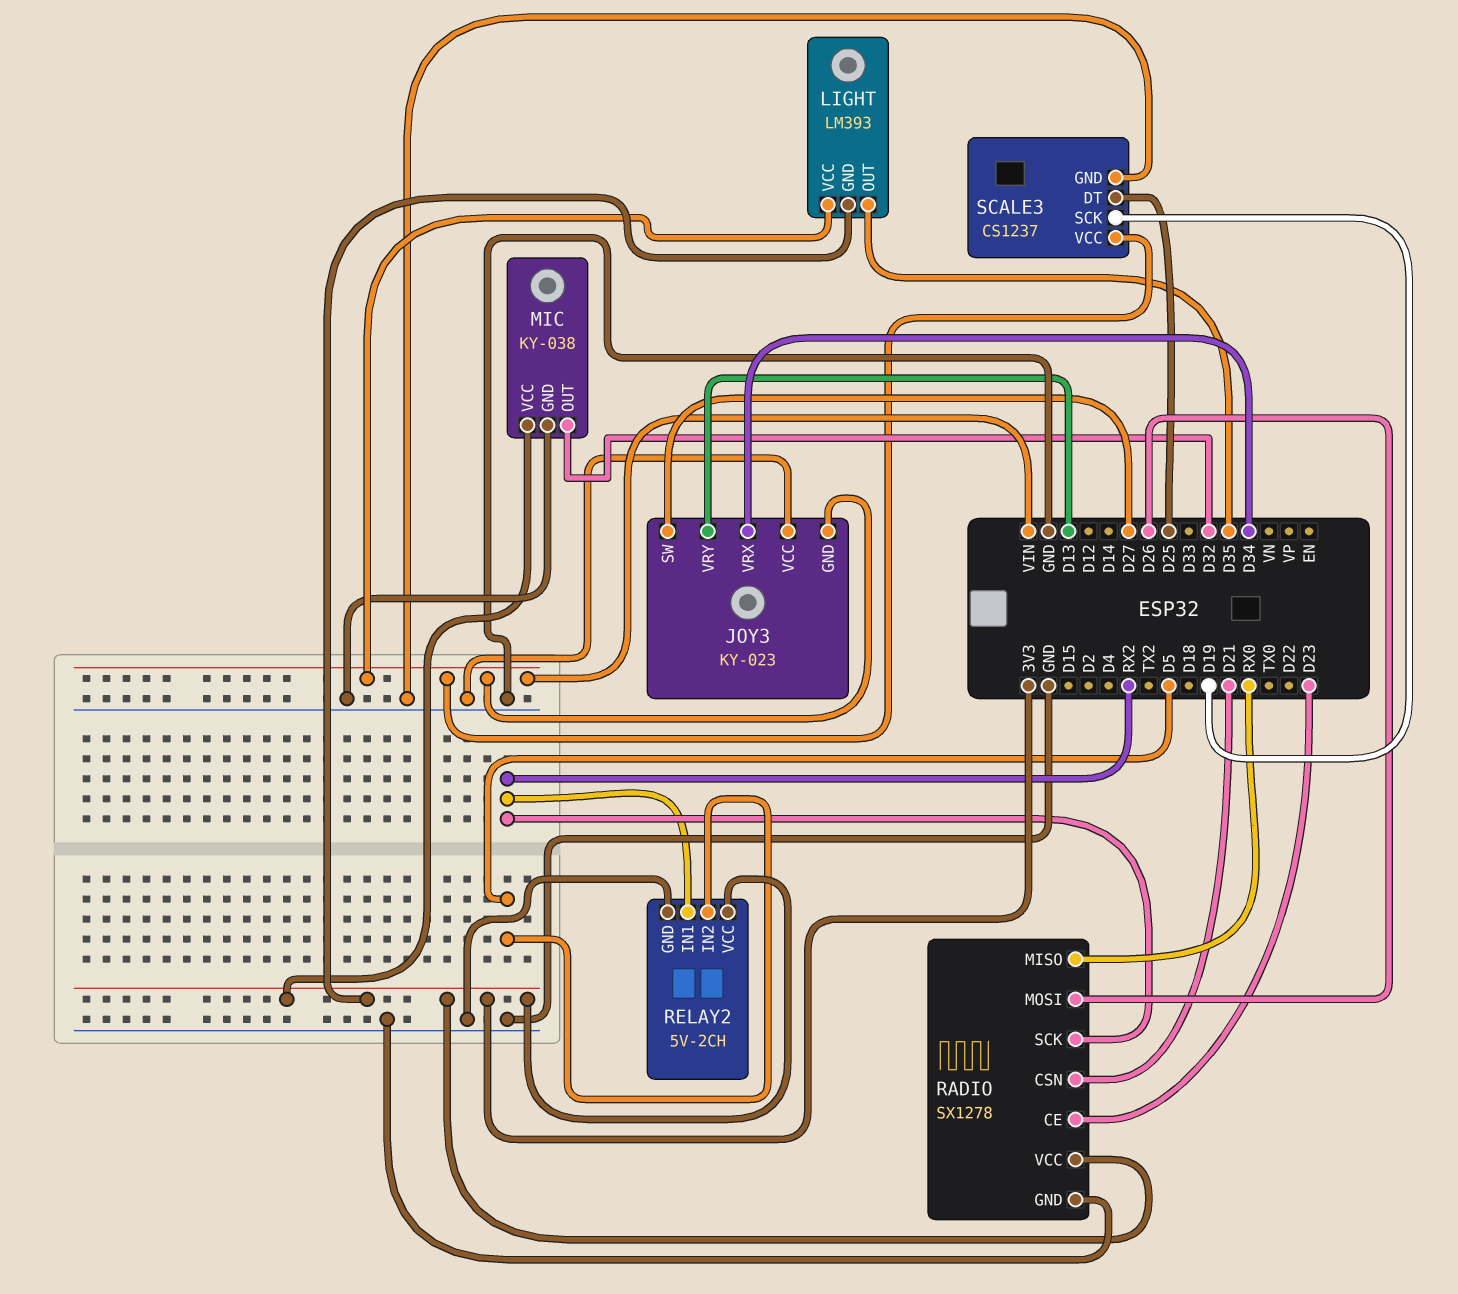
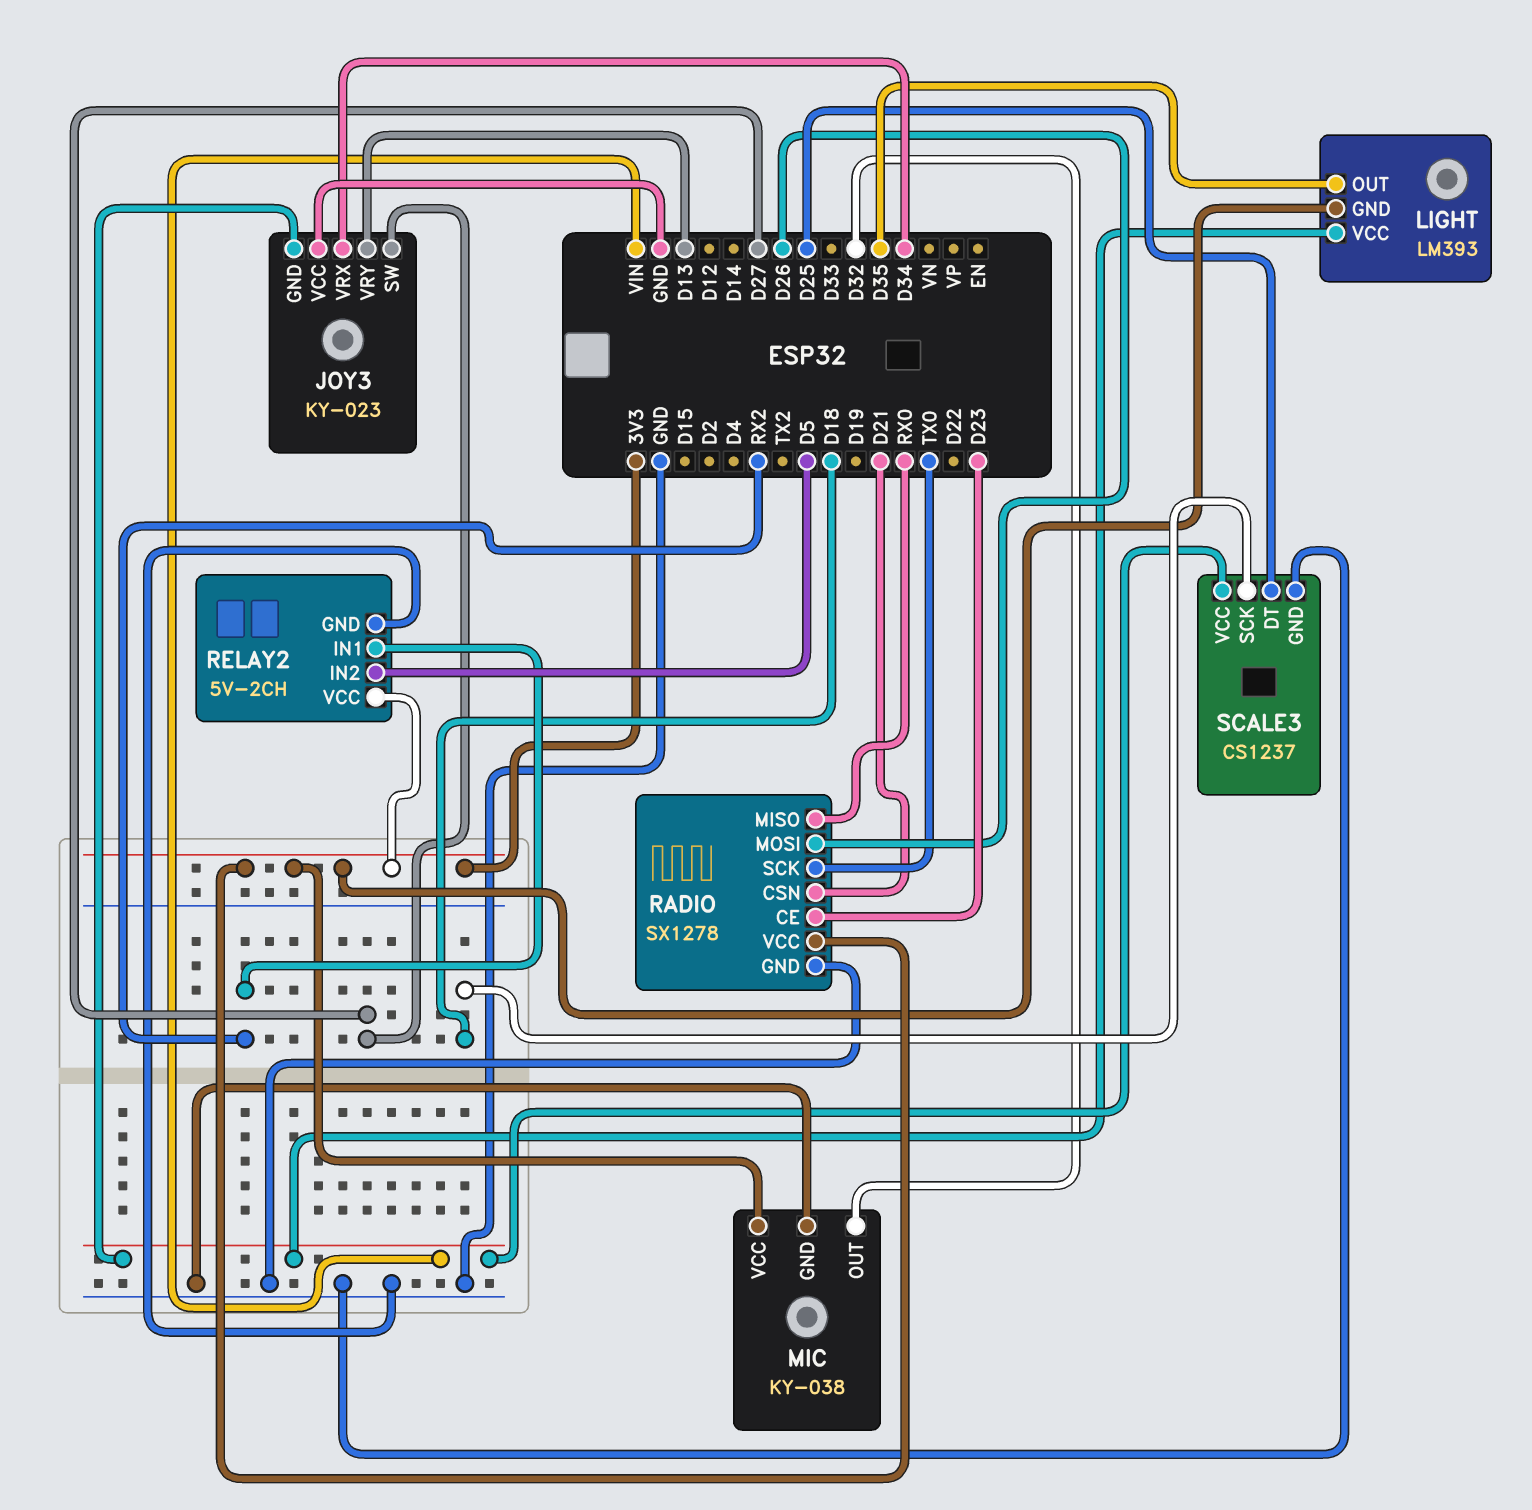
RADIO pin SCK: RX2 -> TX0
SCALE3 pin SCK: D19 -> D18

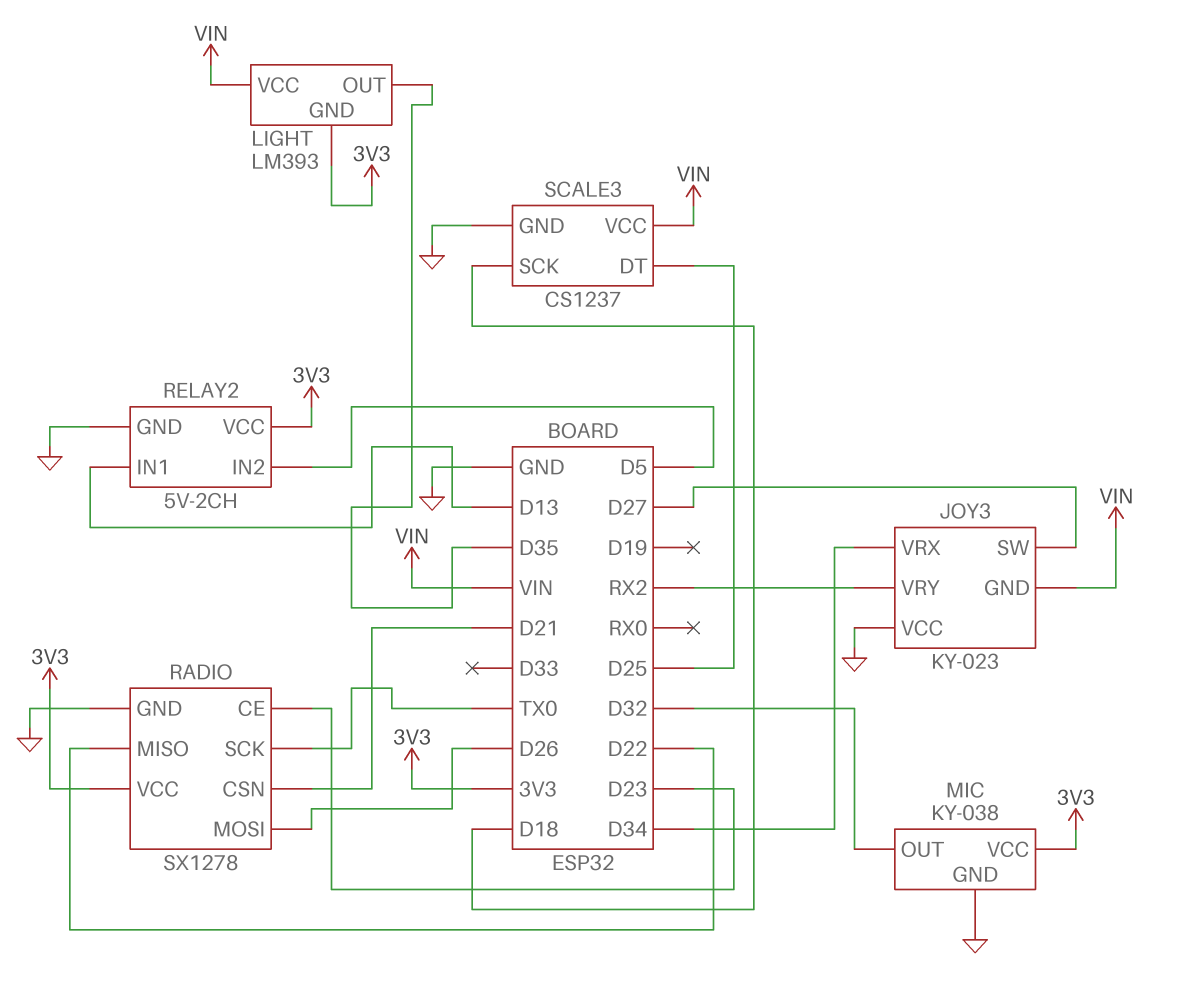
JOY3 pin VRY: D13 -> RX2
RADIO pin MISO: RX0 -> D22
RELAY2 pin IN1: RX2 -> D13

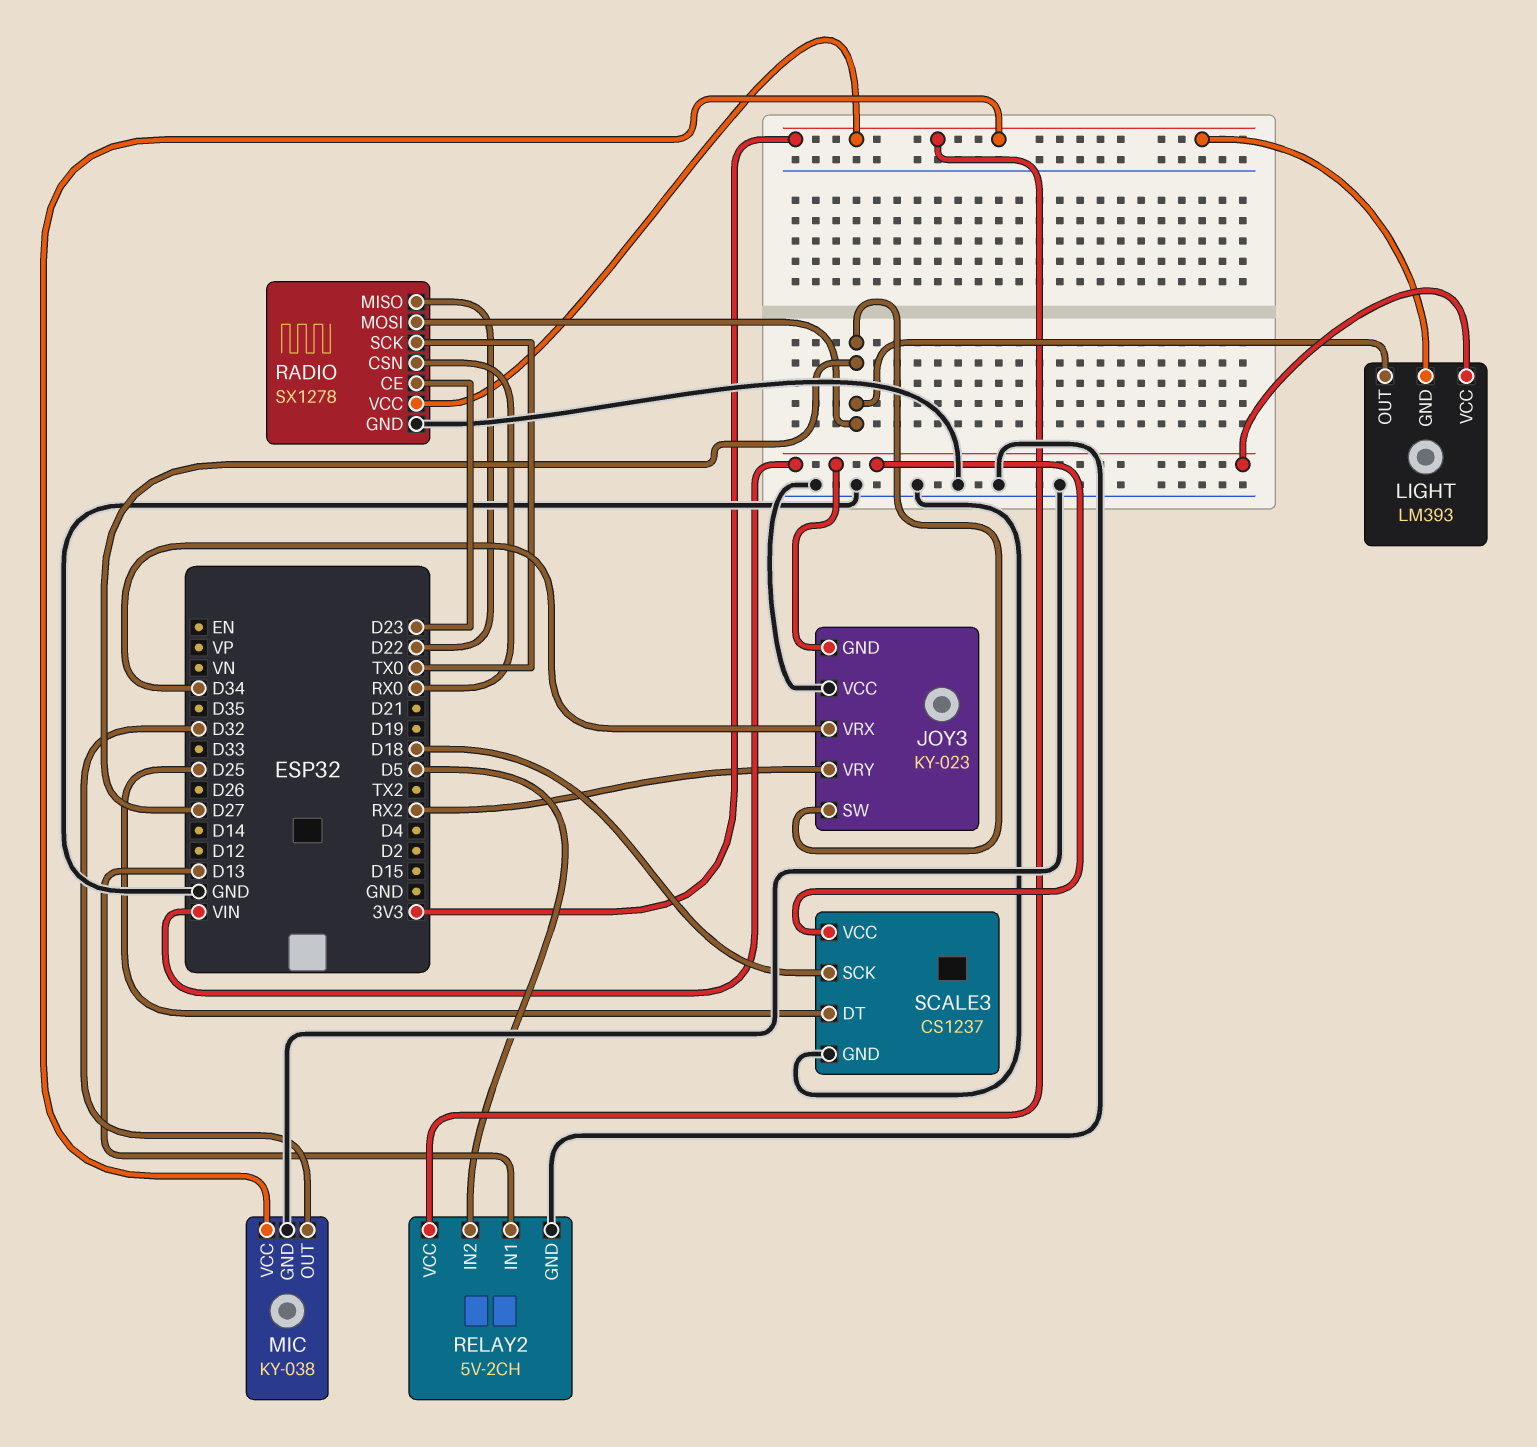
LIGHT pin OUT: D35 -> D27
RADIO pin CSN: D21 -> RX0
RADIO pin MOSI: D26 -> D27

